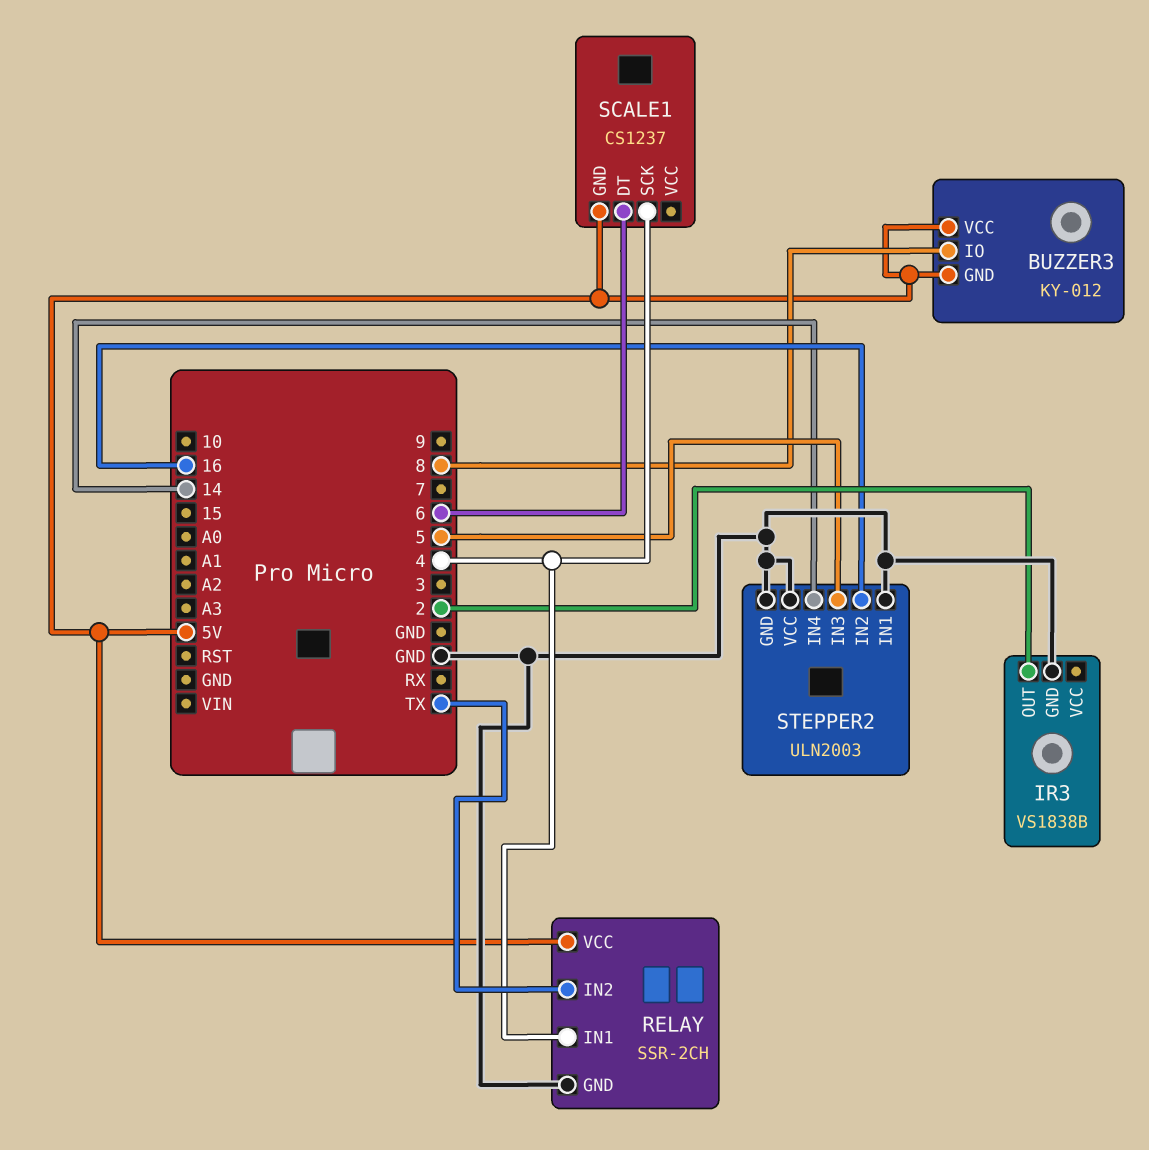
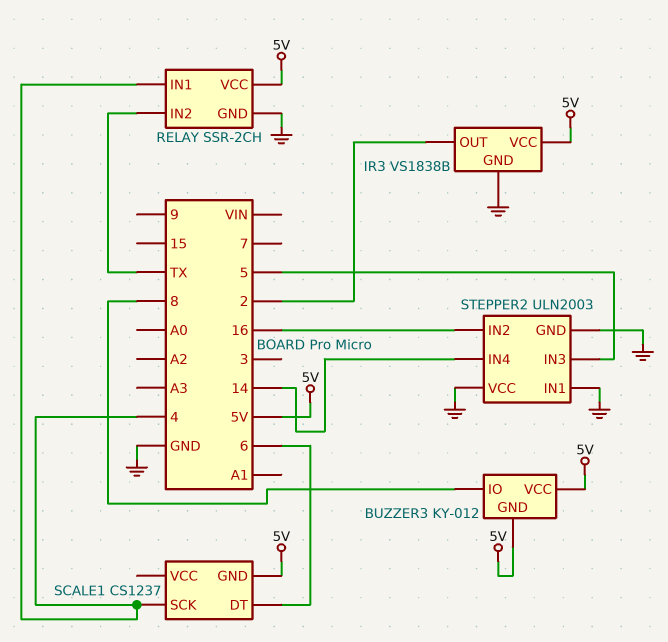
IR3 pin VCC: none -> 5V

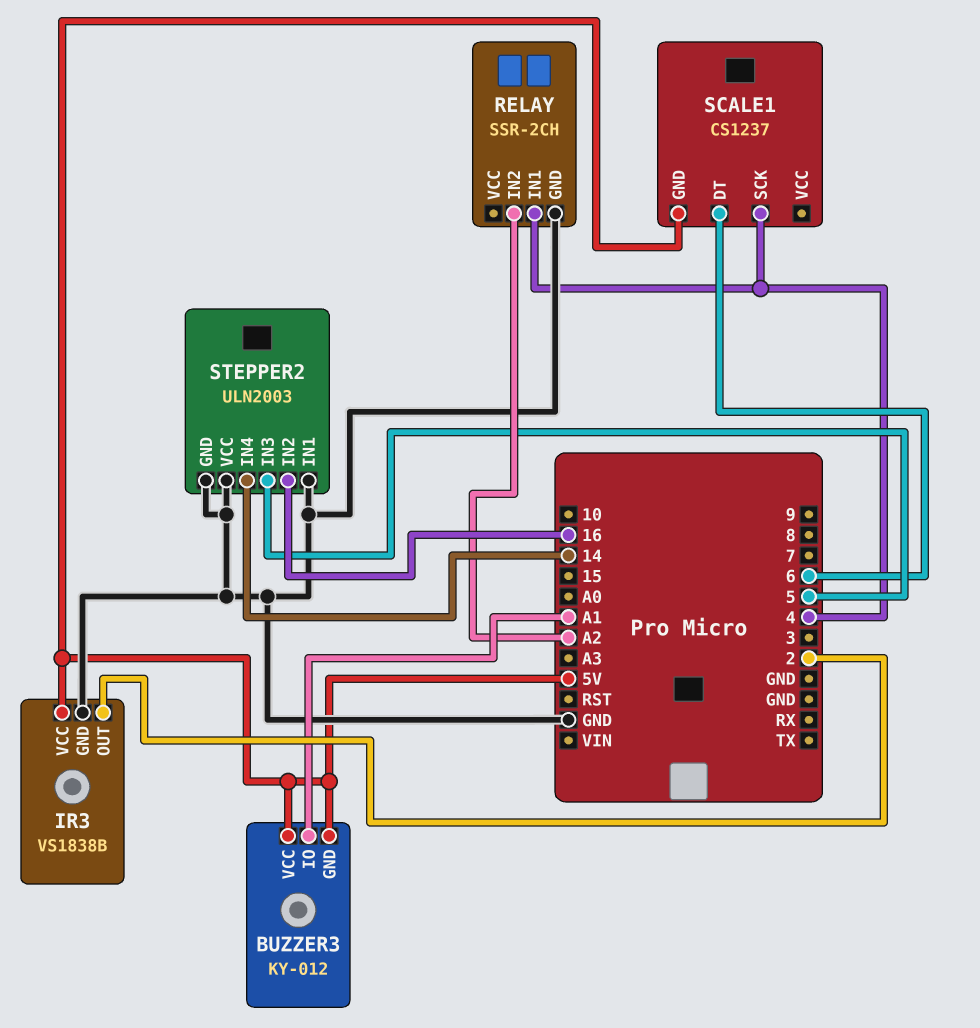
BUZZER3 pin IO: 8 -> A1
RELAY pin IN2: TX -> A2
RELAY pin VCC: 5V -> none

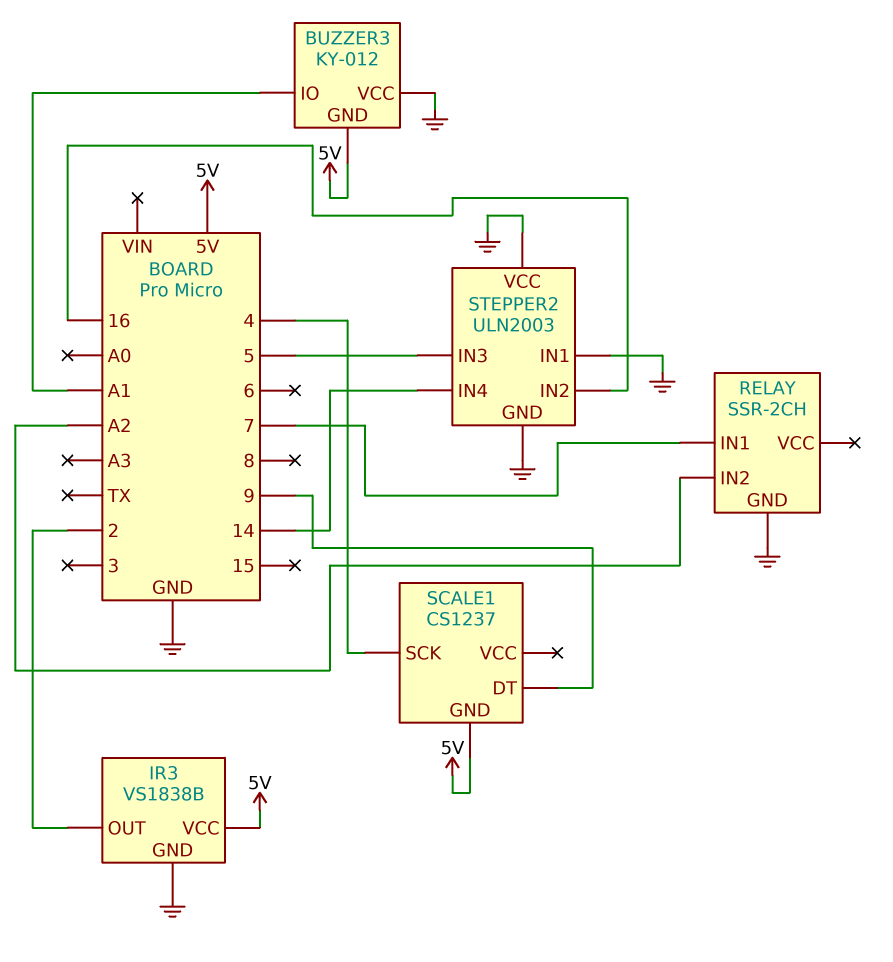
BUZZER3 pin VCC: 5V -> GND
RELAY pin IN1: 4 -> 7
SCALE1 pin DT: 6 -> 9

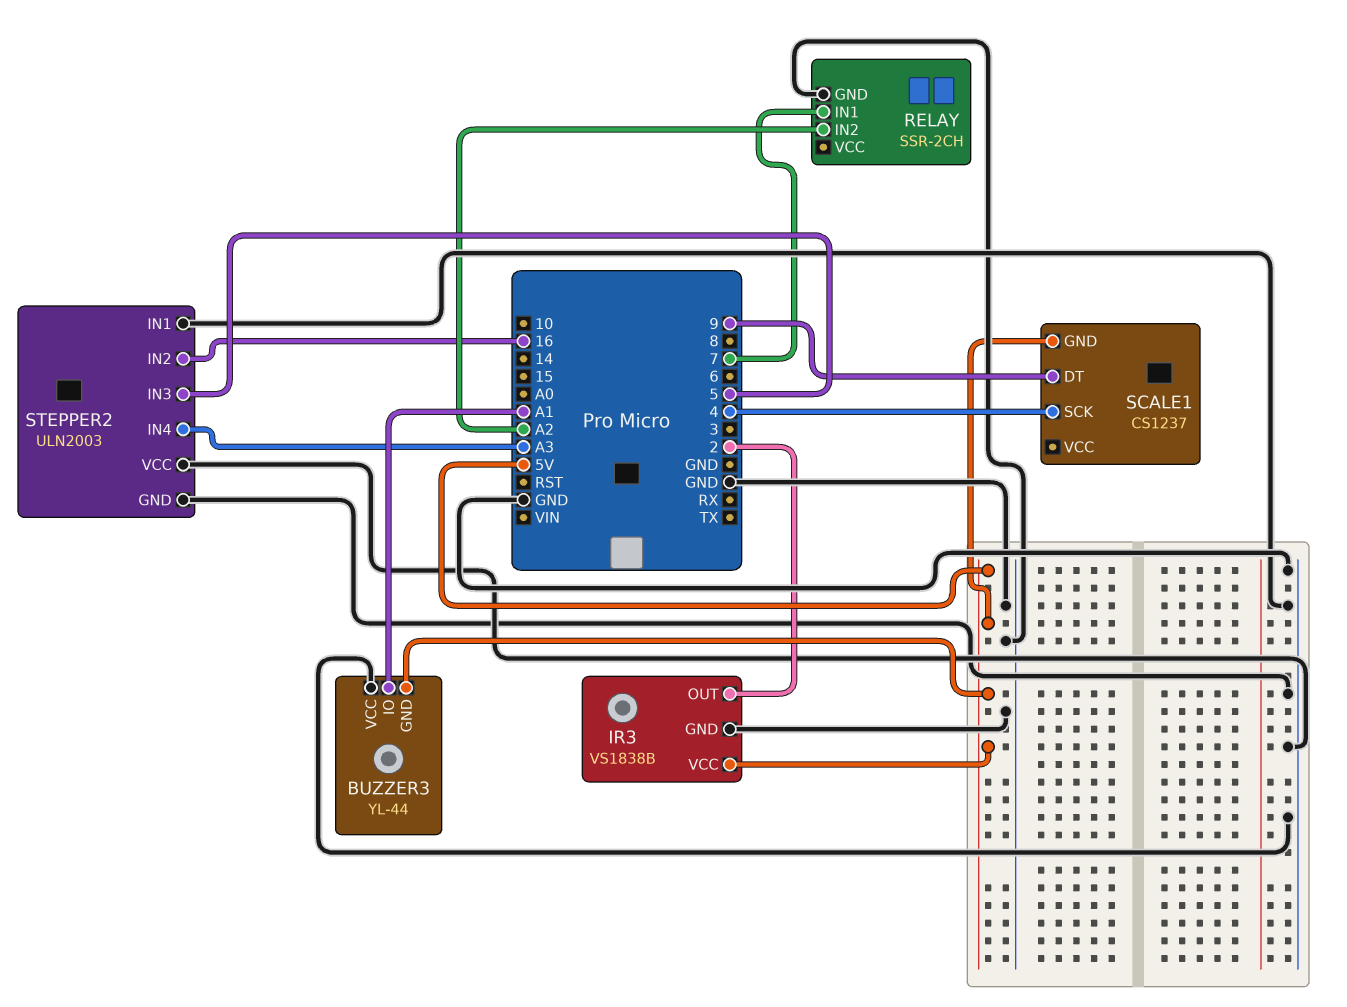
BUZZER3: KY-012 -> YL-44
STEPPER2 pin IN4: 14 -> A3

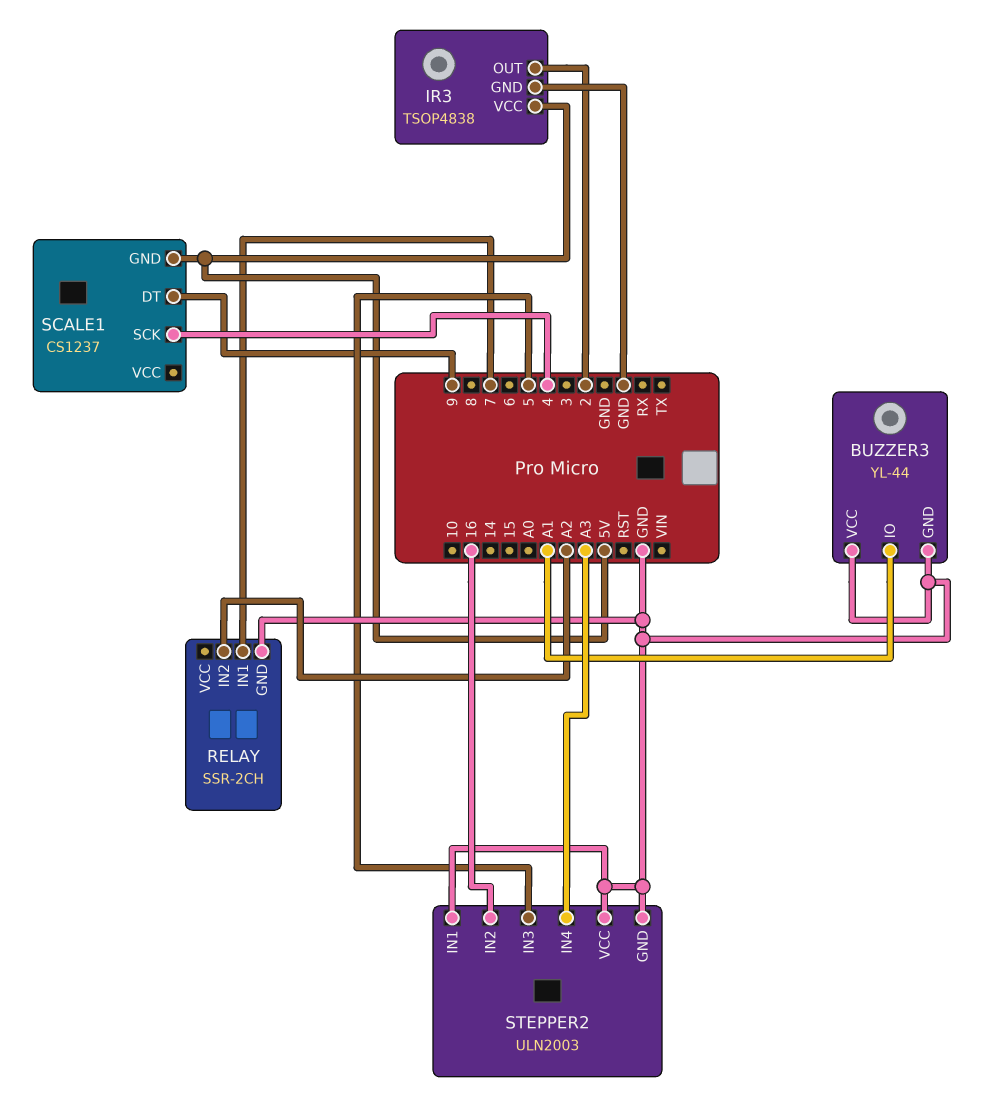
BUZZER3 pin GND: 5V -> GND
IR3: VS1838B -> TSOP4838

